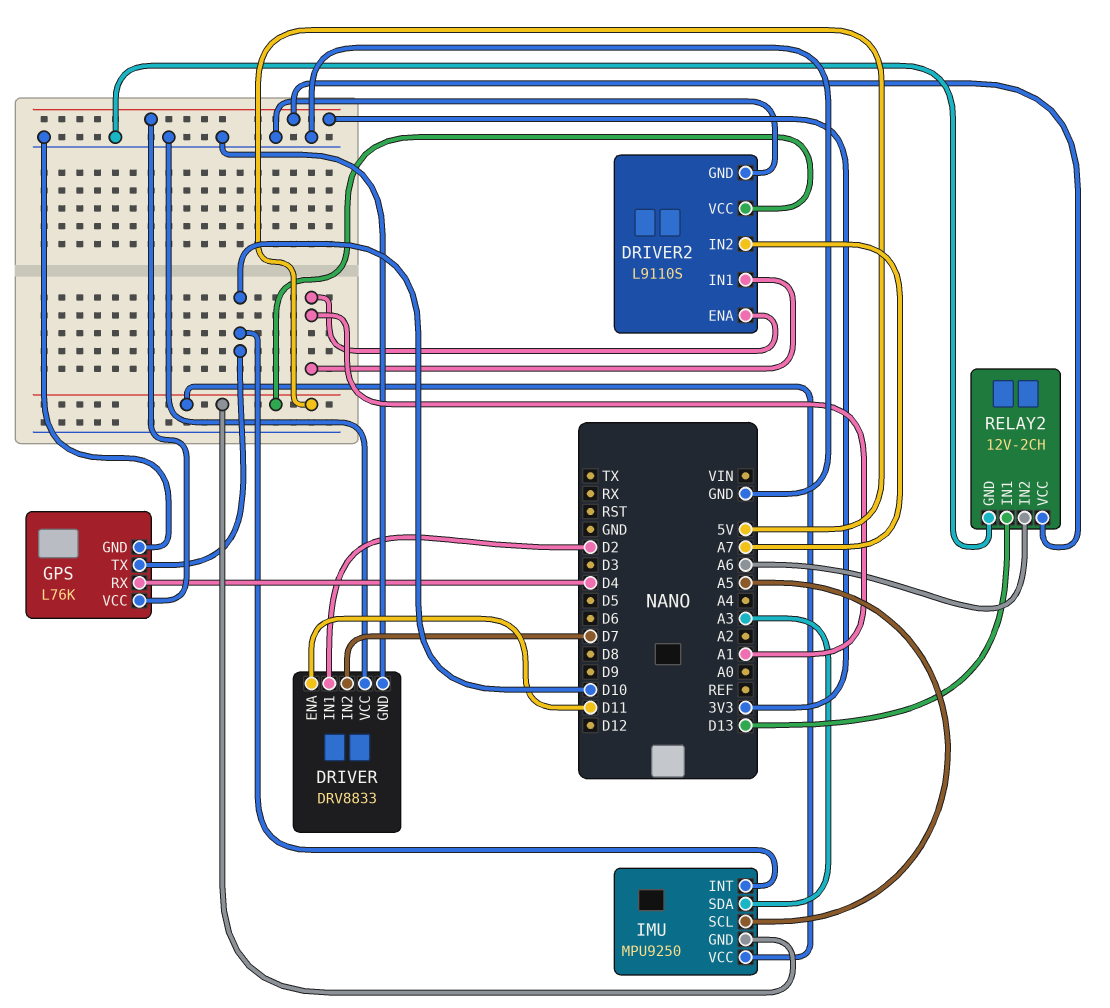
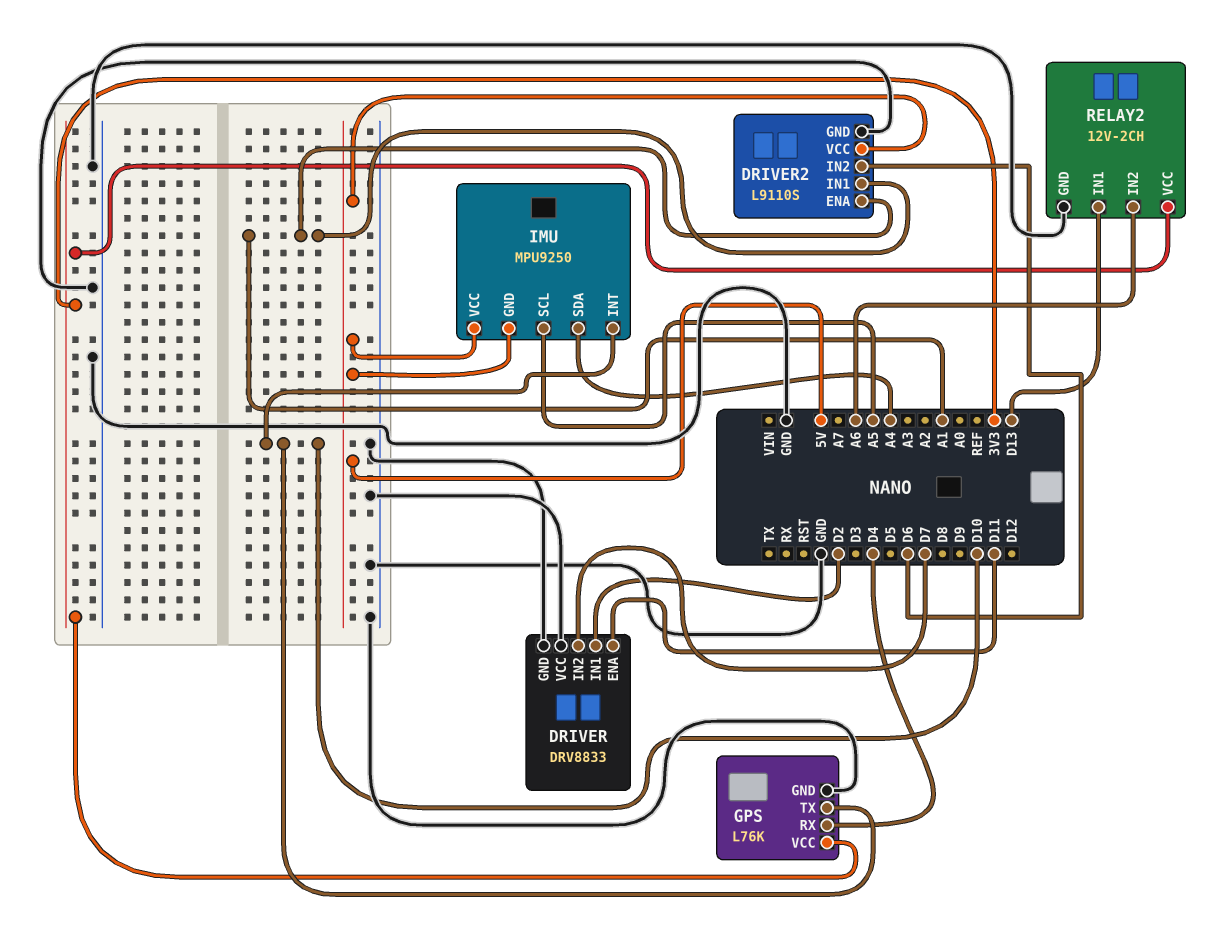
DRIVER2 pin IN2: A7 -> D6
IMU pin SDA: A3 -> A4

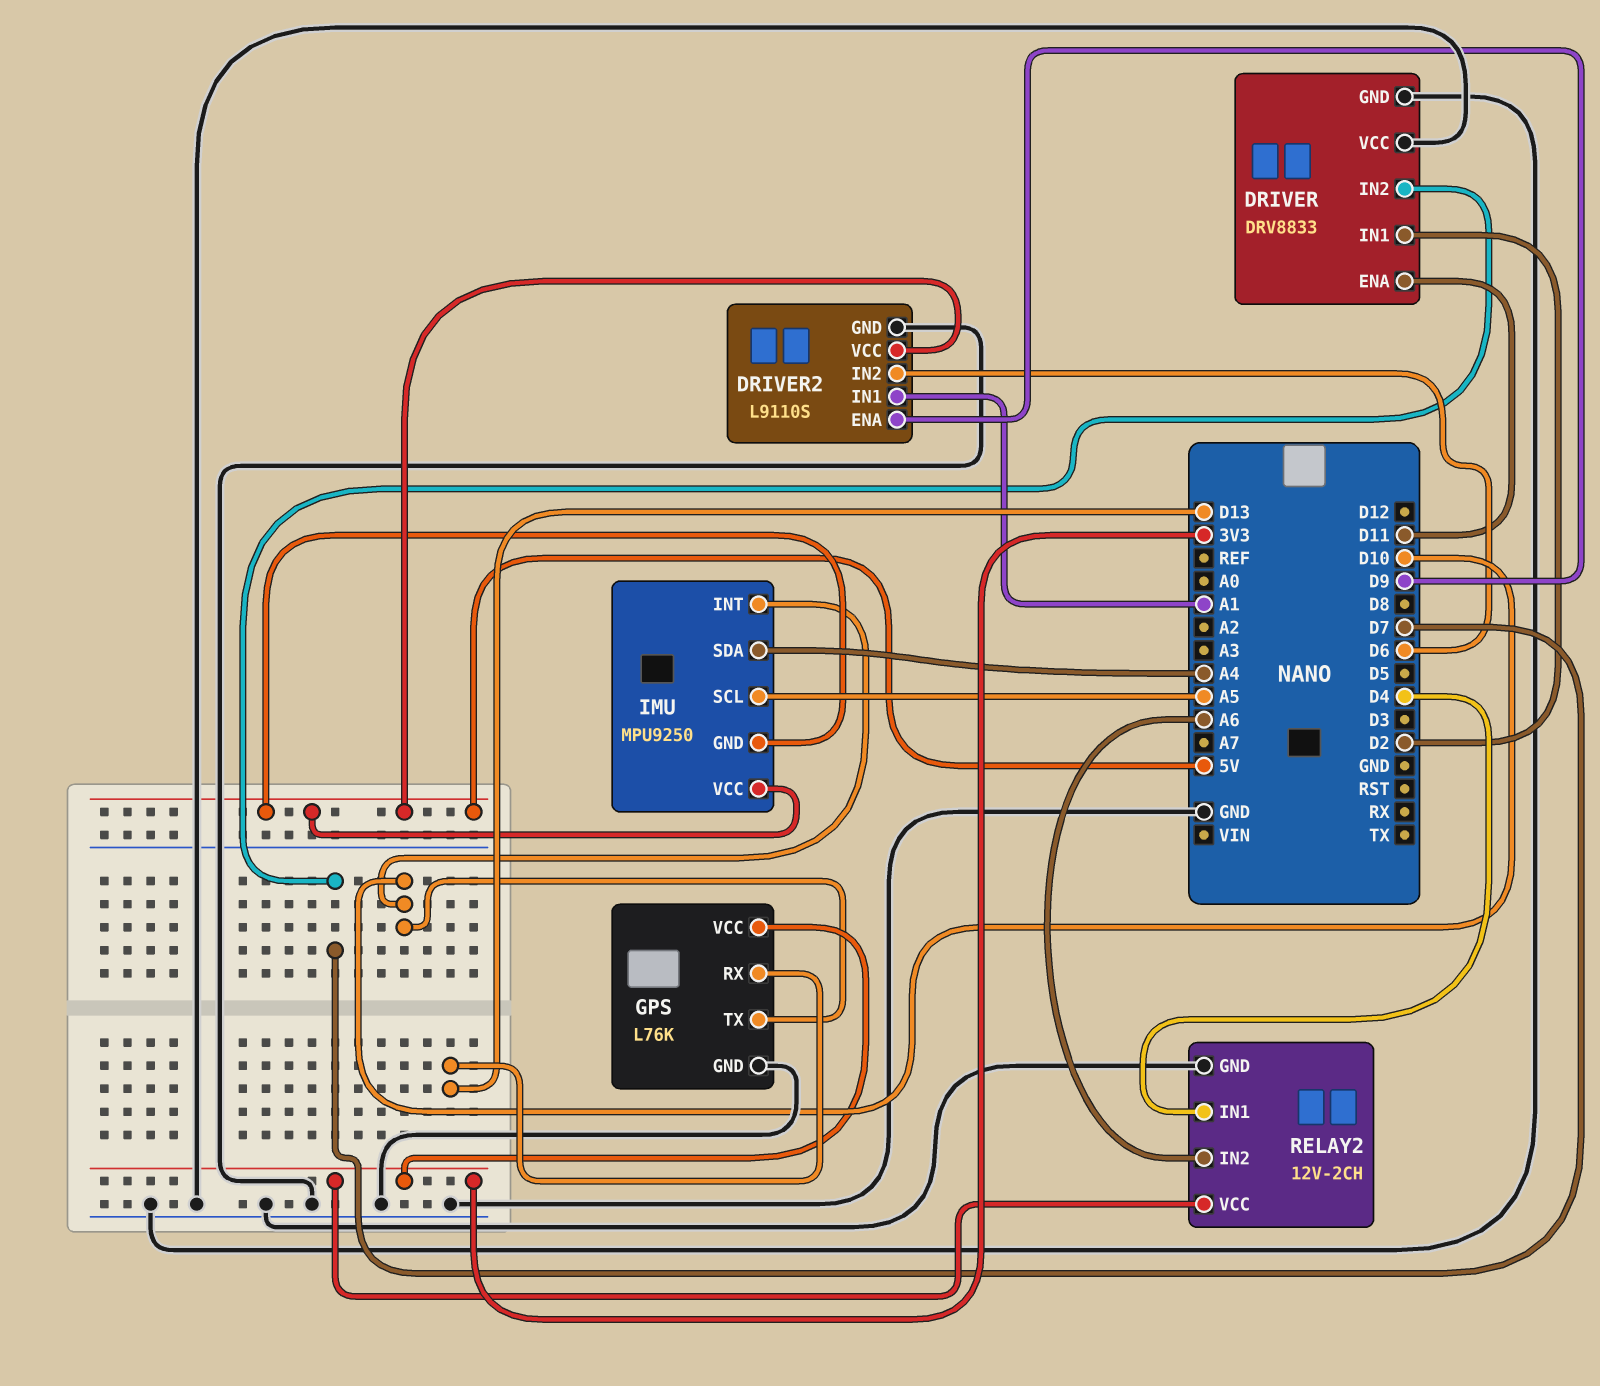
DRIVER2 pin ENA: A1 -> D9
GPS pin RX: D4 -> D13
RELAY2 pin IN1: D13 -> D4

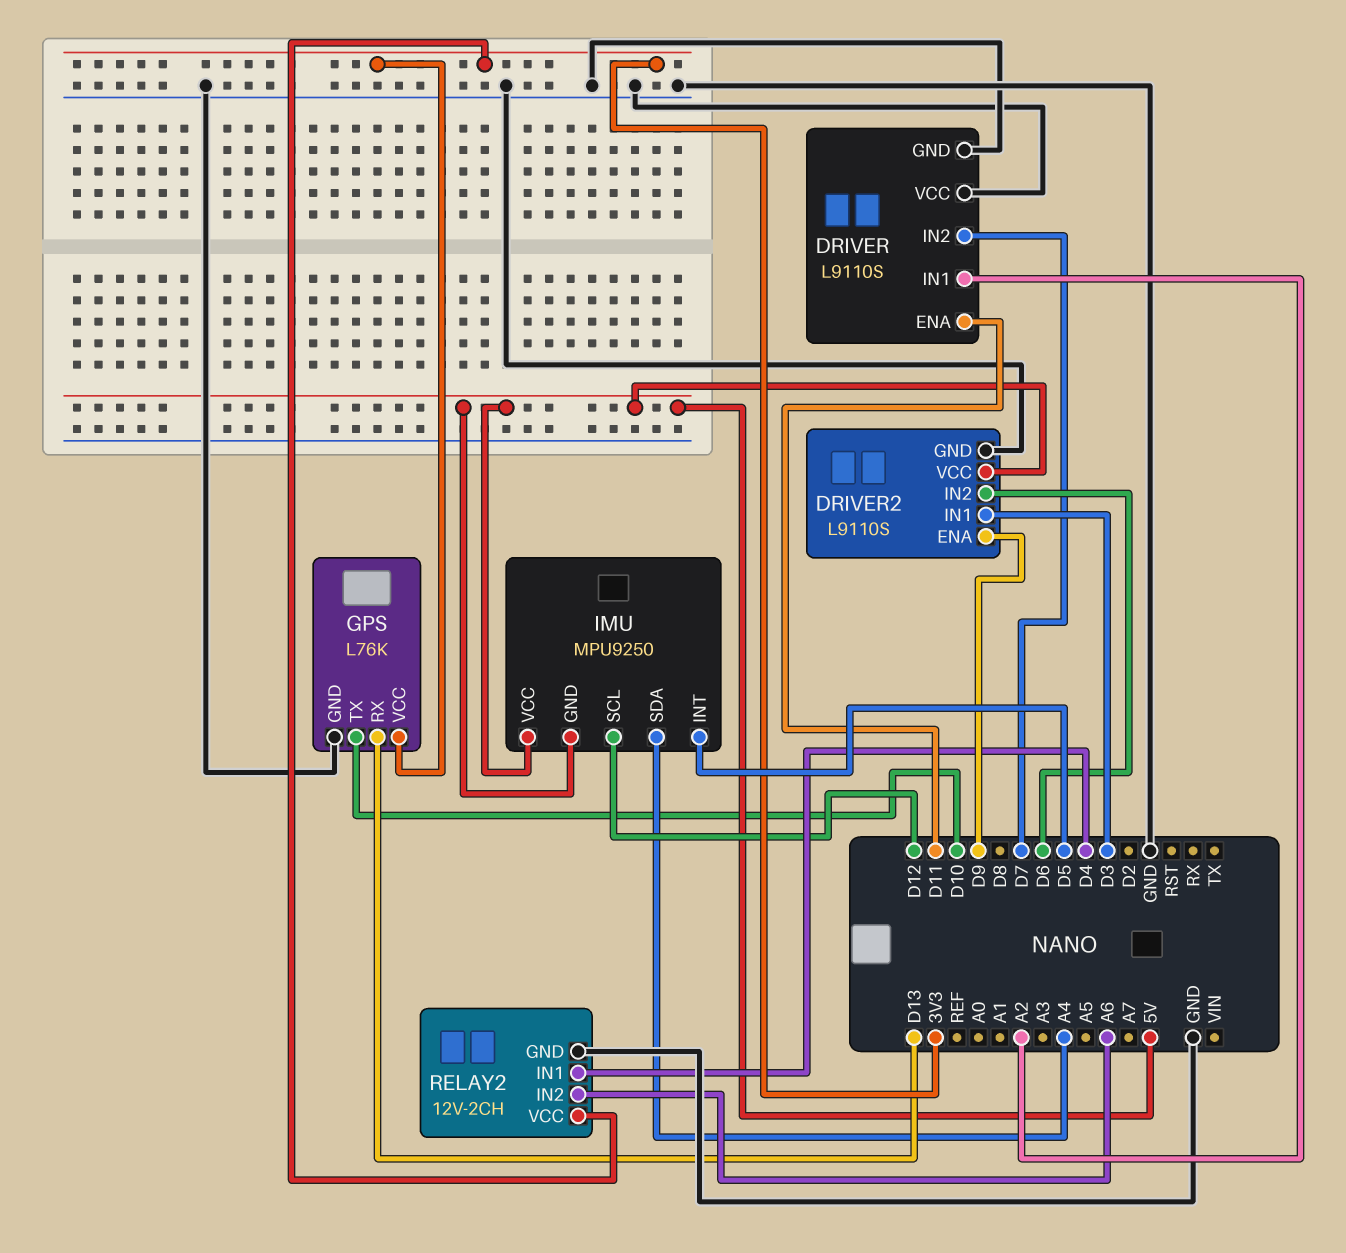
DRIVER: DRV8833 -> L9110S
DRIVER pin IN1: D2 -> A2
DRIVER2 pin IN1: A1 -> D3
IMU pin INT: D10 -> D5
IMU pin SCL: A5 -> D12

